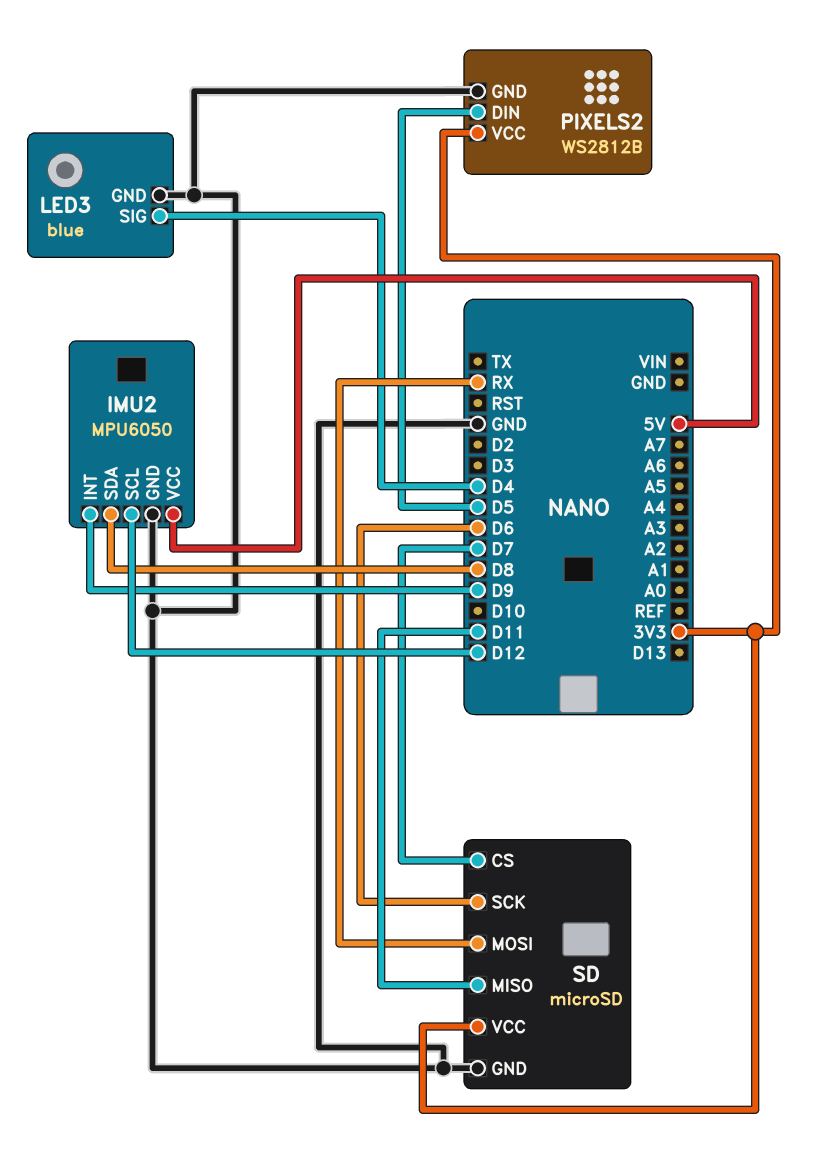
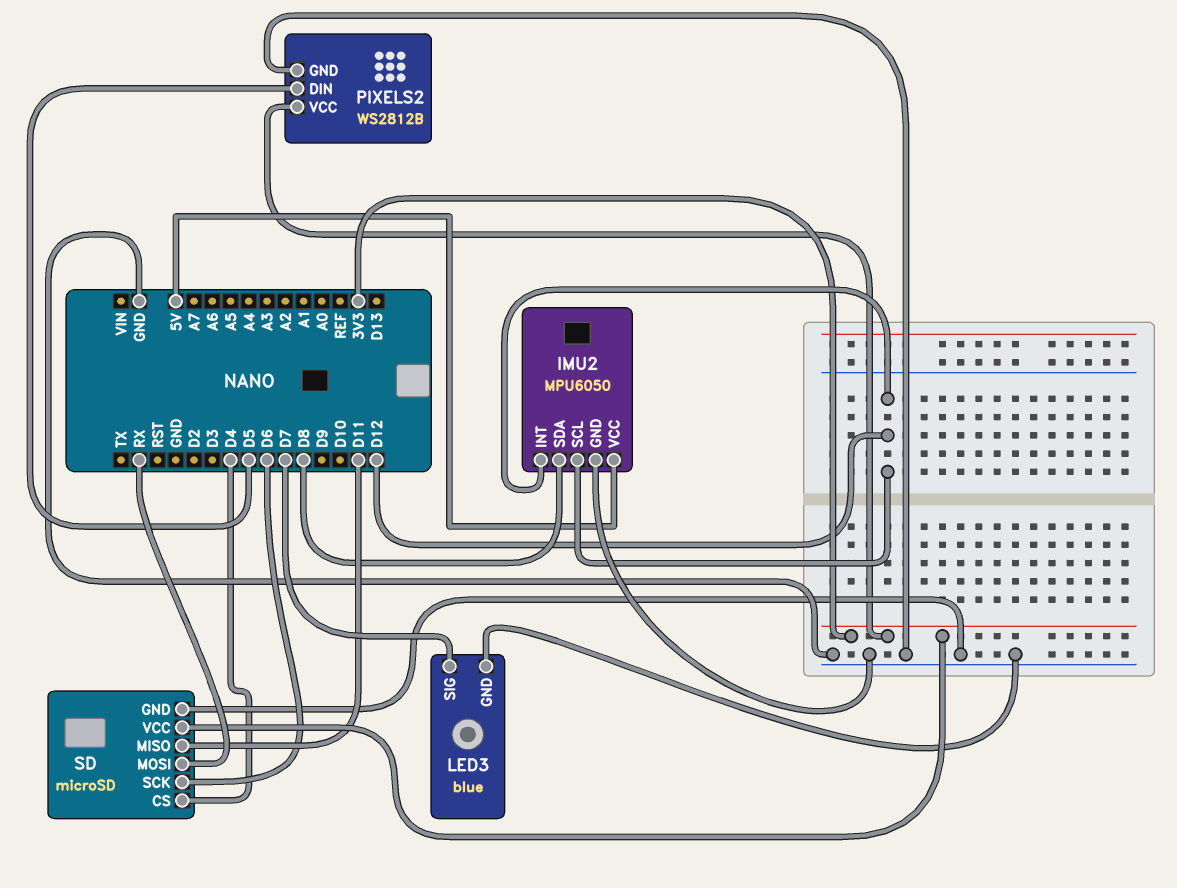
IMU2 pin INT: D9 -> D12
LED3 pin SIG: D4 -> D7
SD pin CS: D7 -> D4

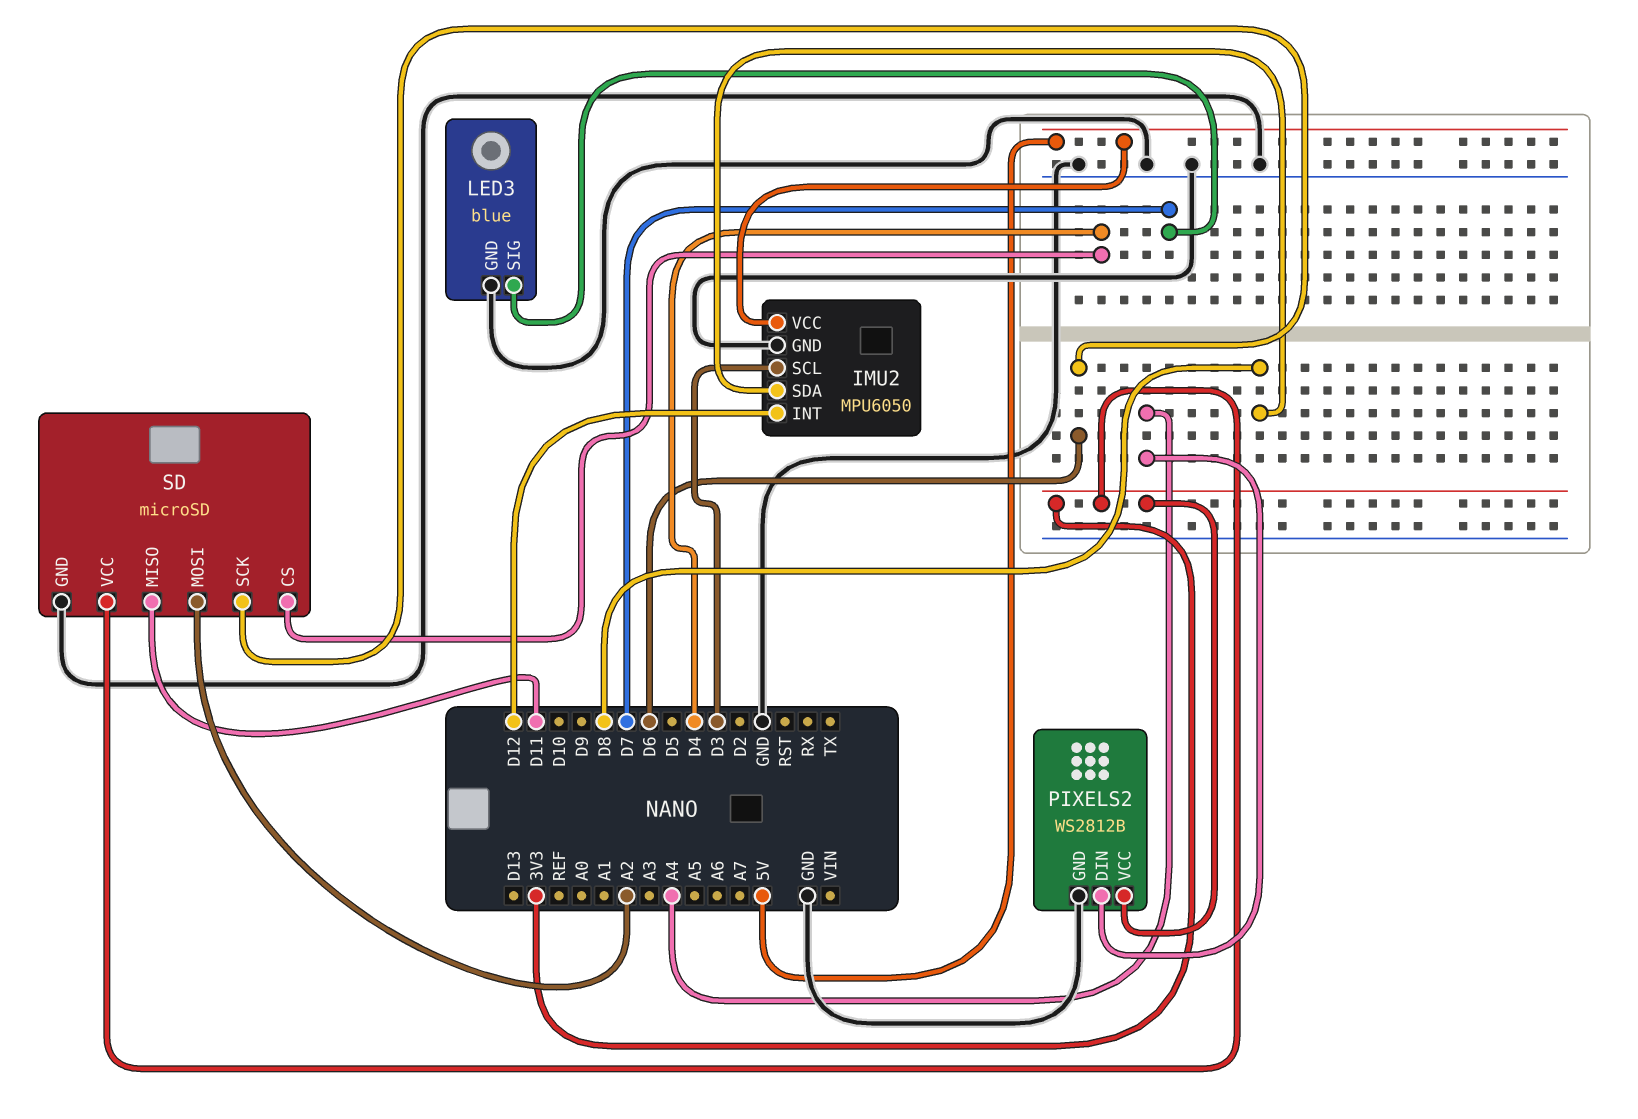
IMU2 pin SCL: D12 -> D3
PIXELS2 pin DIN: D5 -> A4
SD pin MOSI: RX -> A2

